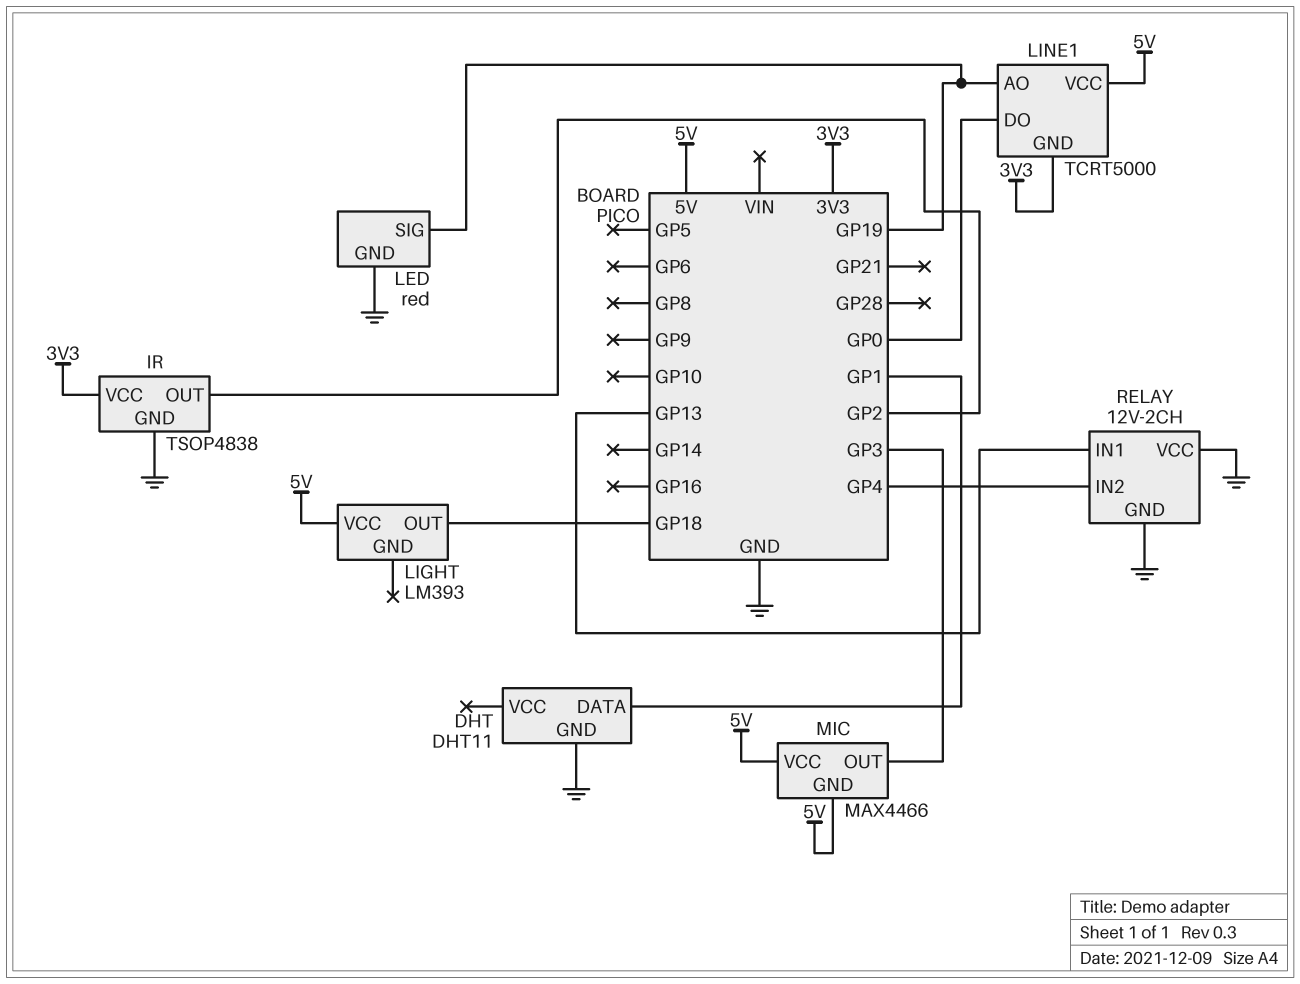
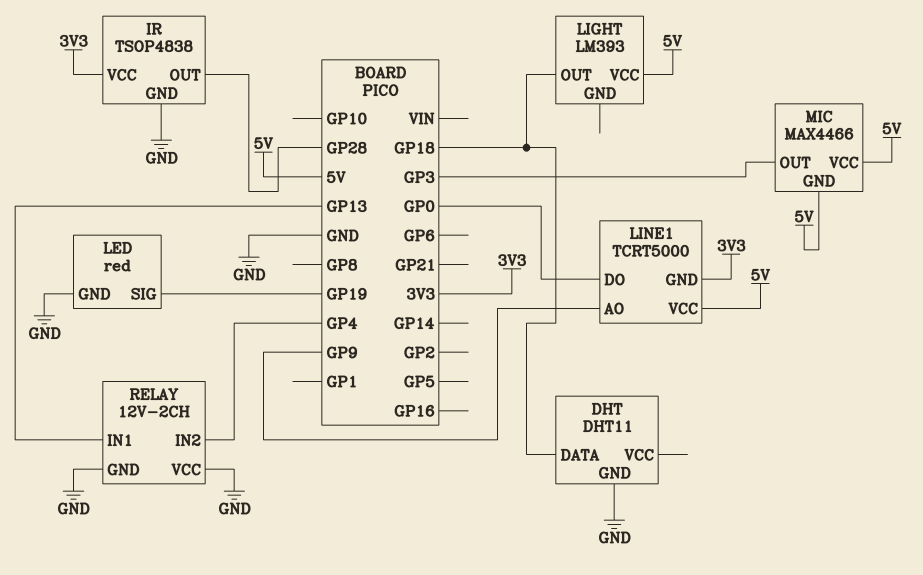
DHT pin DATA: GP1 -> GP18
IR pin OUT: GP2 -> GP28
LINE1 pin AO: GP19 -> GP9

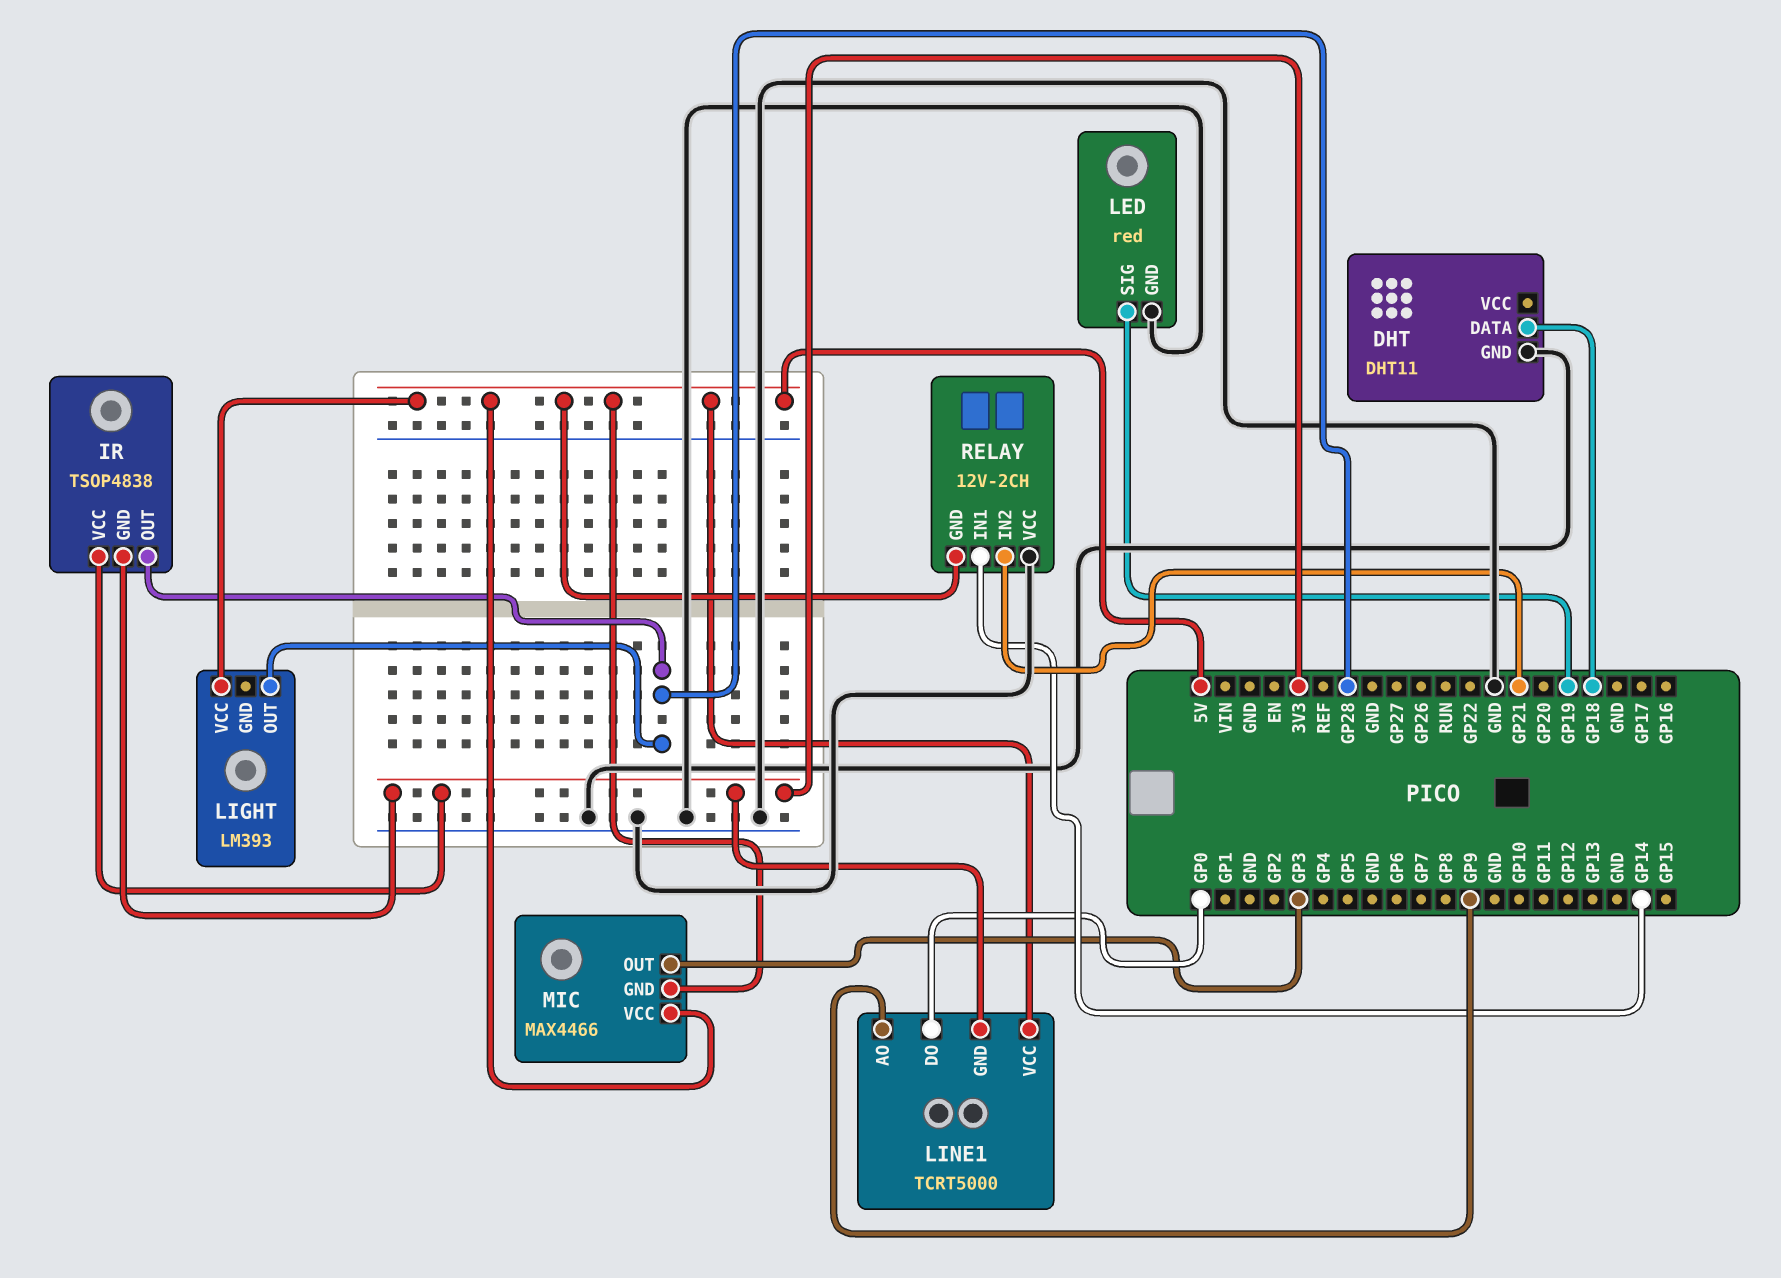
IR pin GND: GND -> 3V3
LIGHT pin OUT: GP18 -> GP28
RELAY pin GND: GND -> 5V
RELAY pin IN1: GP13 -> GP14
RELAY pin IN2: GP4 -> GP21

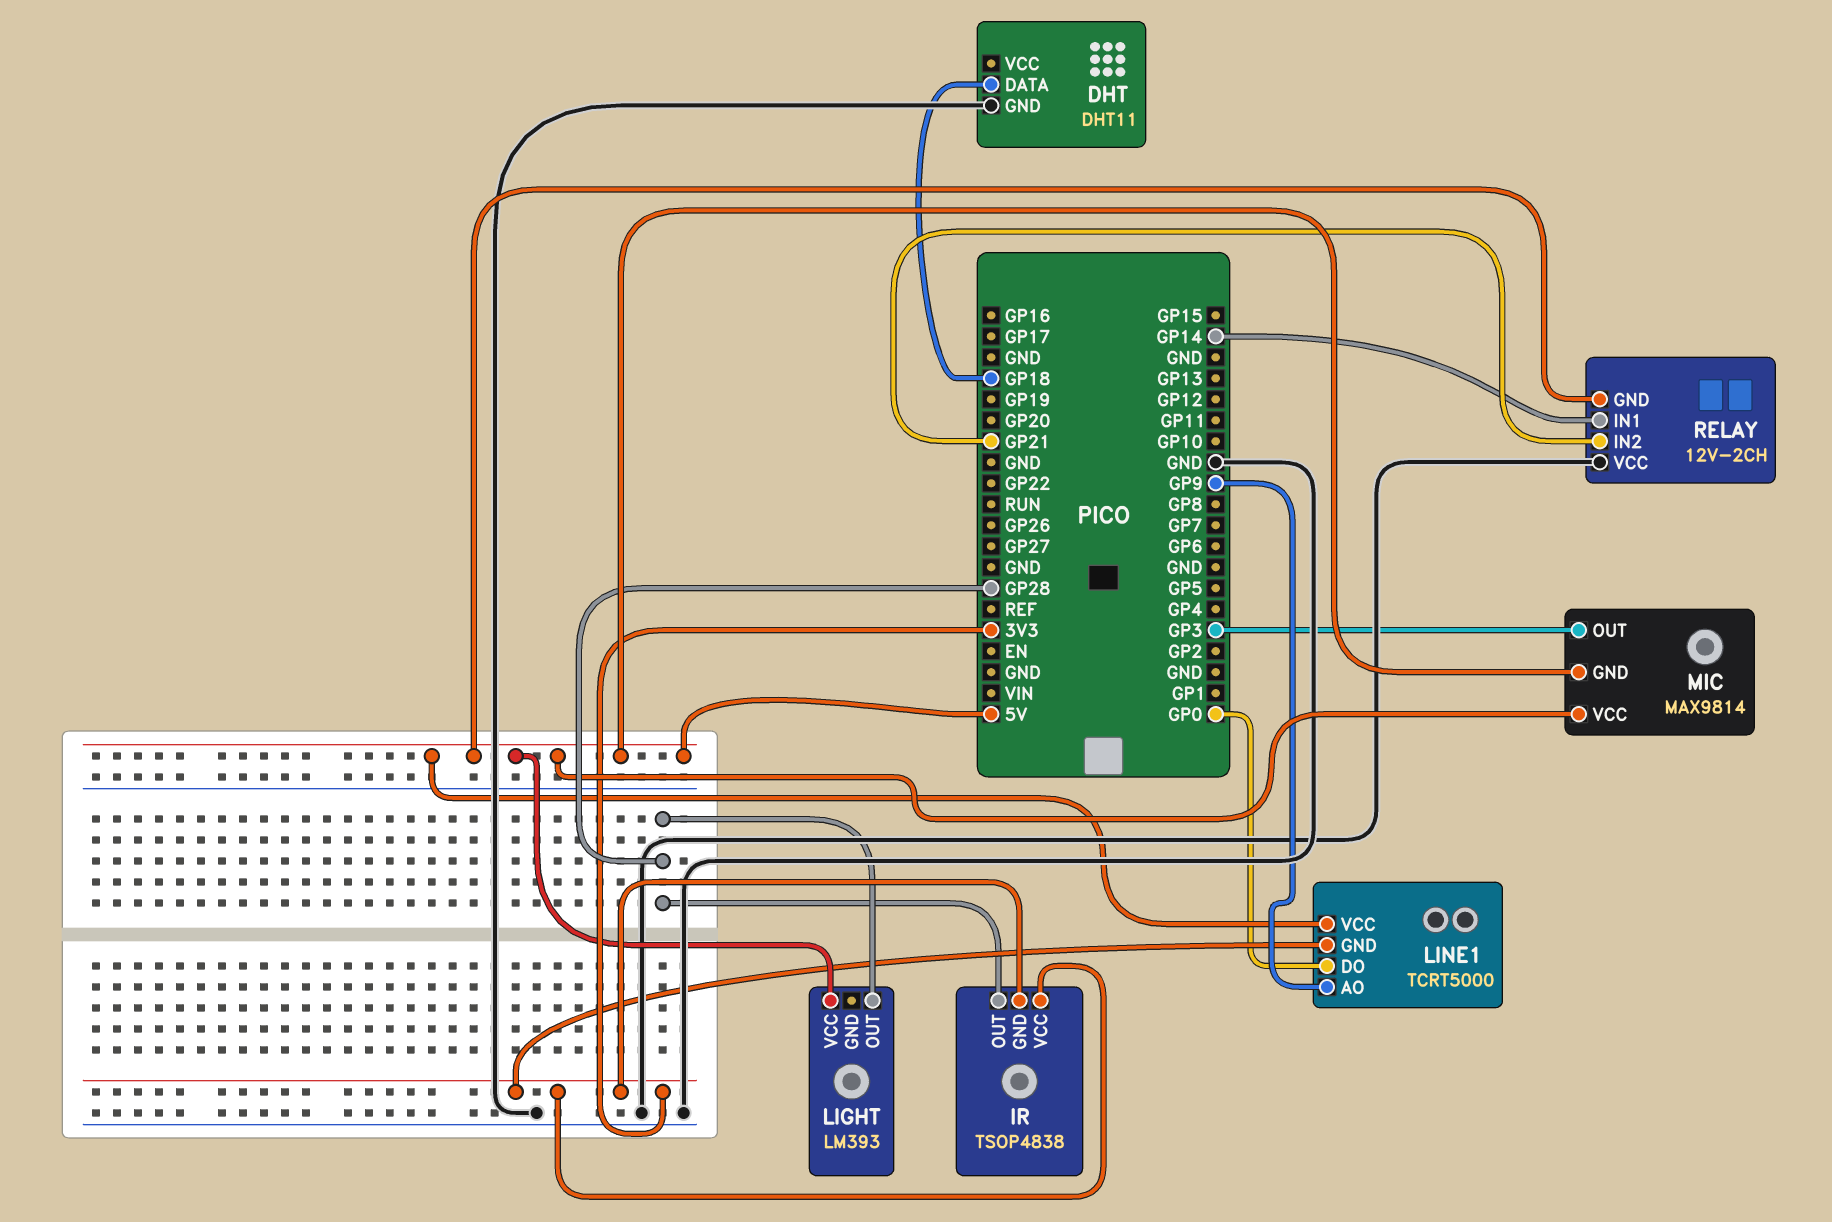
LED: red -> none
LED pin GND: GND -> none
LED pin SIG: GP19 -> none
MIC: MAX4466 -> MAX9814

